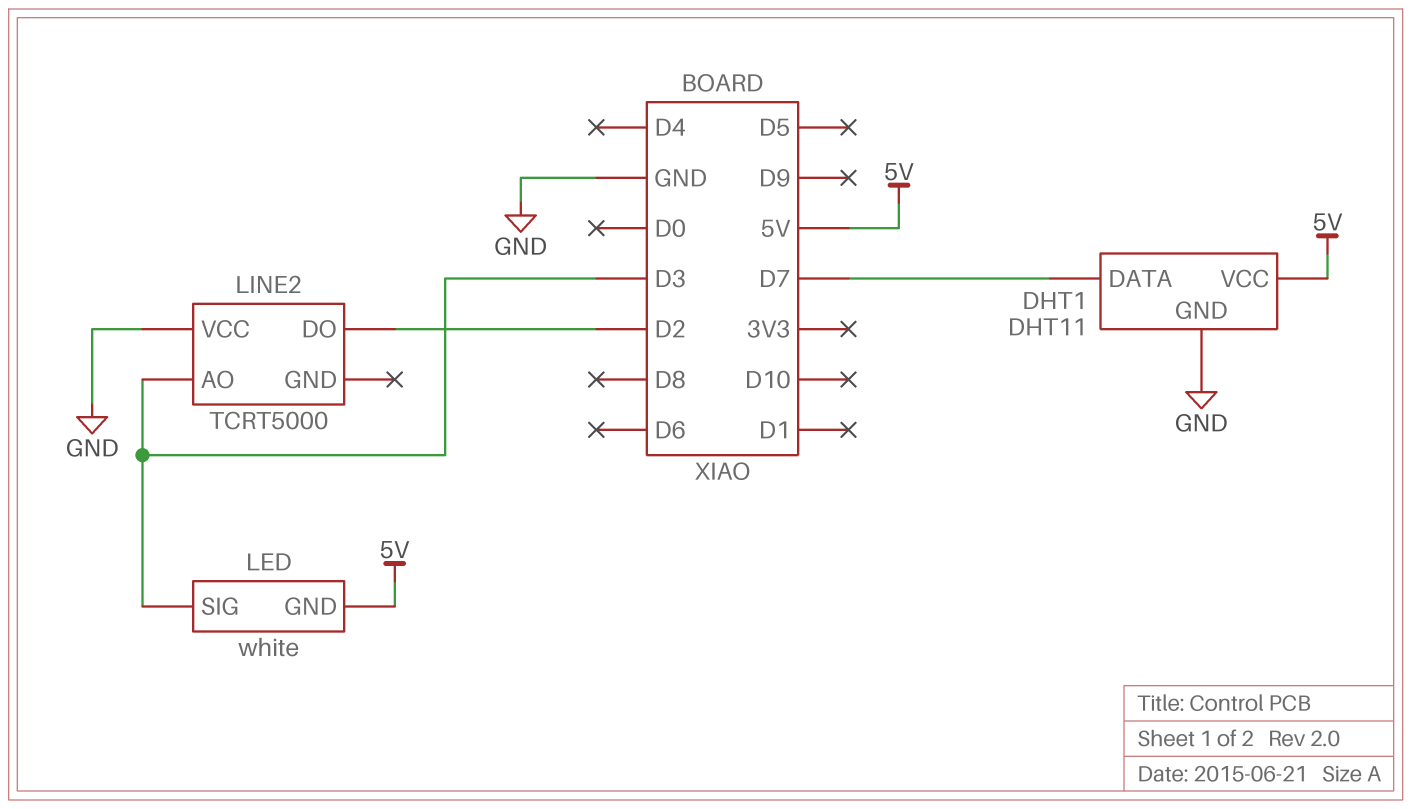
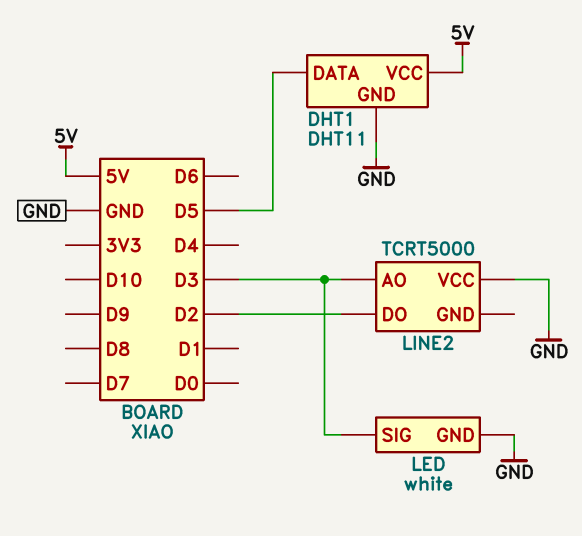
DHT1 pin DATA: D7 -> D5
LED pin GND: 5V -> GND

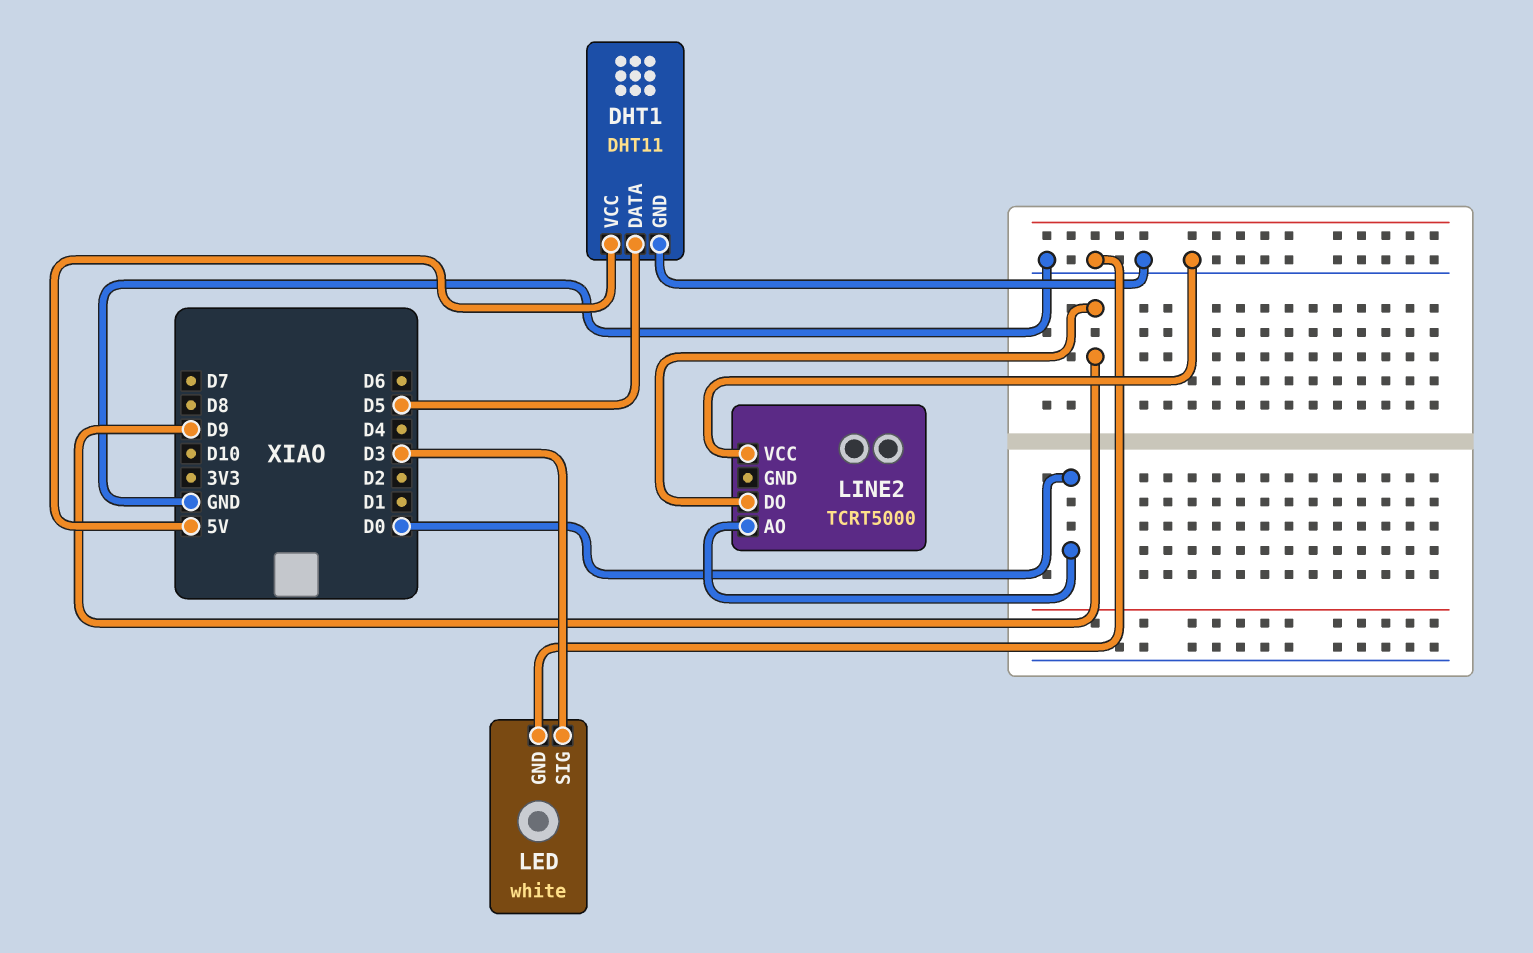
LINE2 pin AO: D3 -> D0
LINE2 pin DO: D2 -> D9

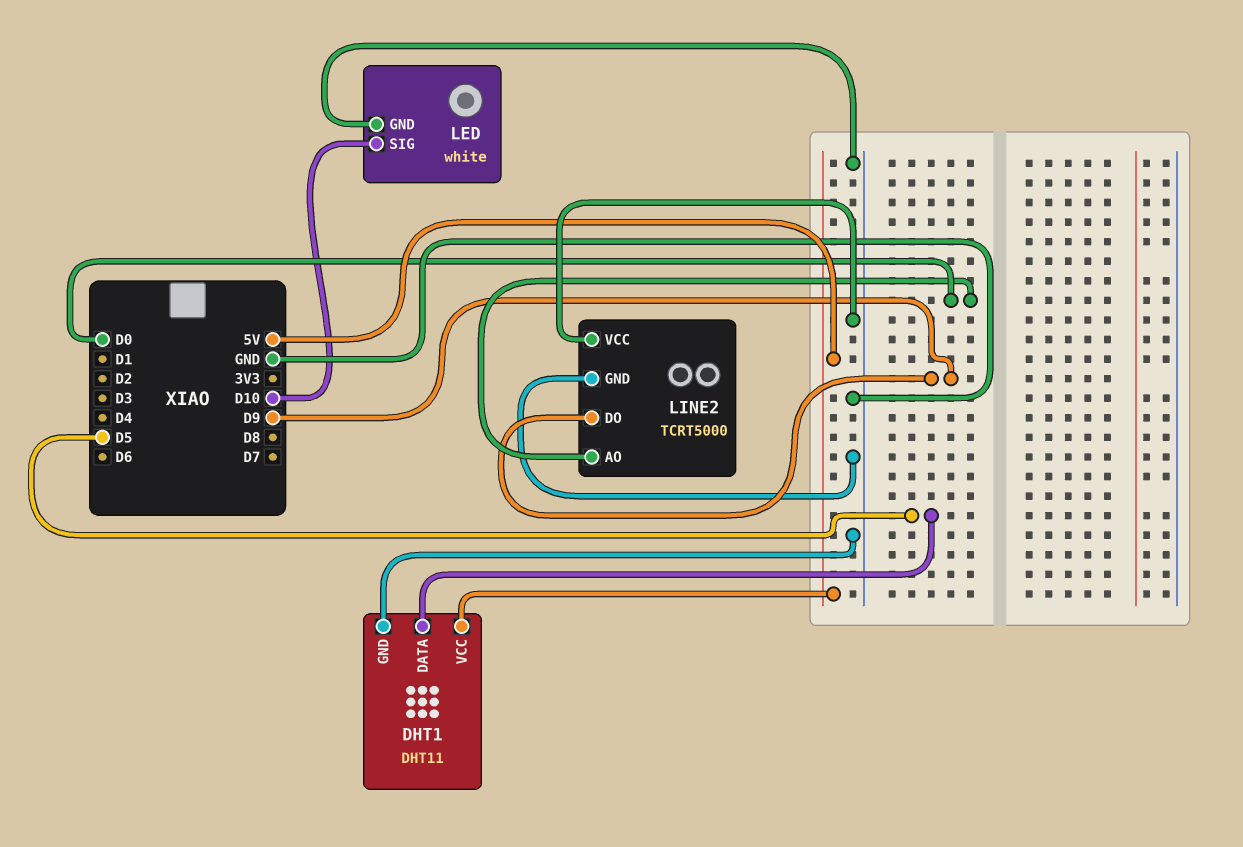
LED pin SIG: D3 -> D10
LINE2 pin GND: none -> GND

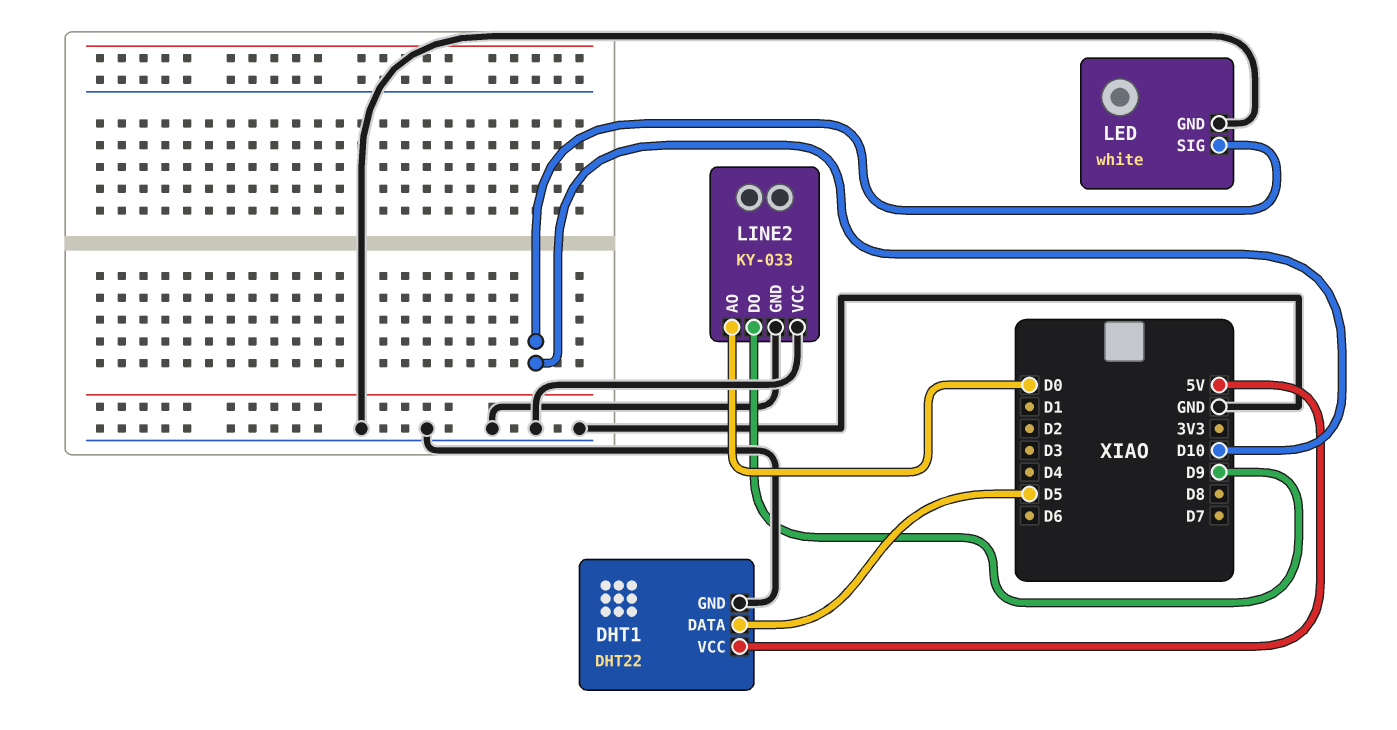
DHT1: DHT11 -> DHT22
LINE2: TCRT5000 -> KY-033

